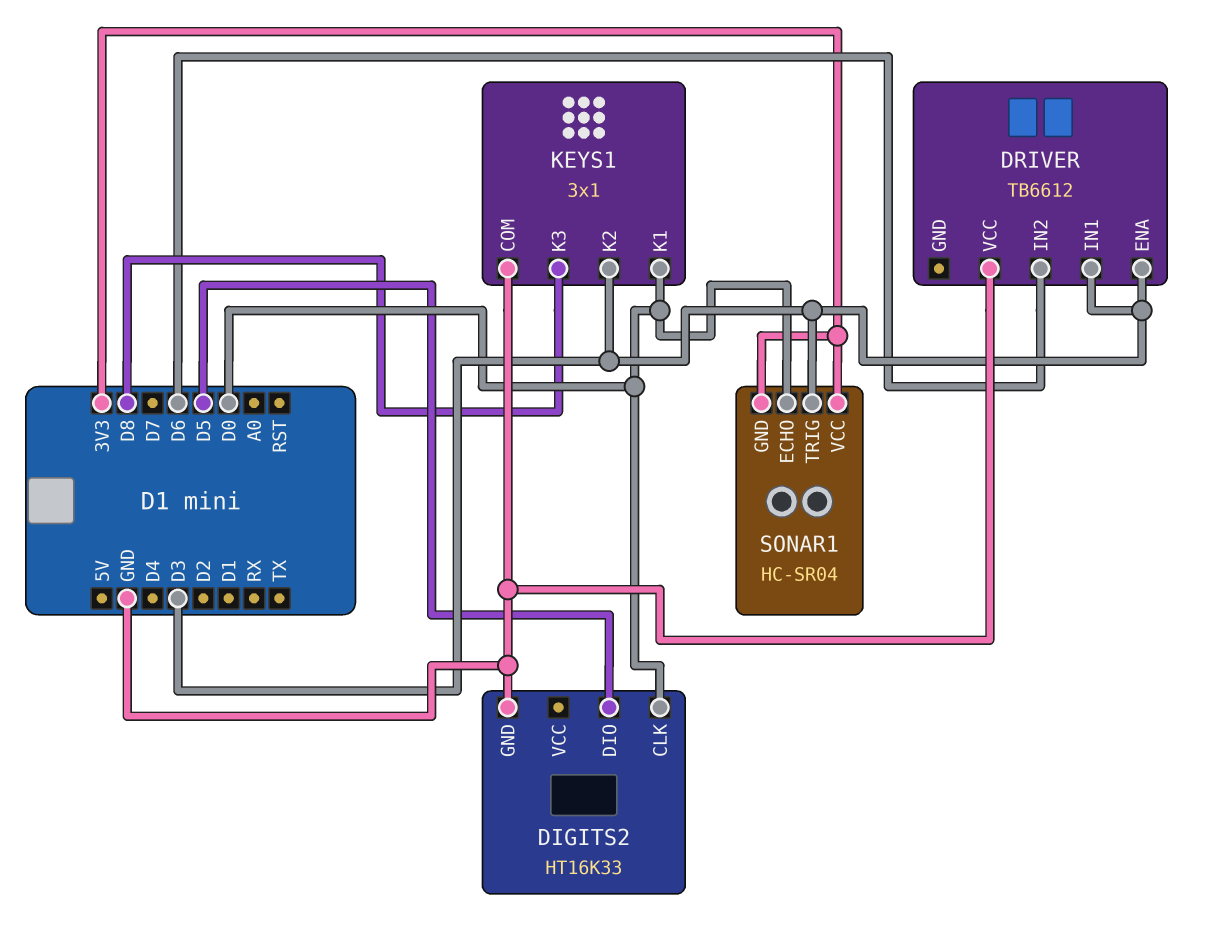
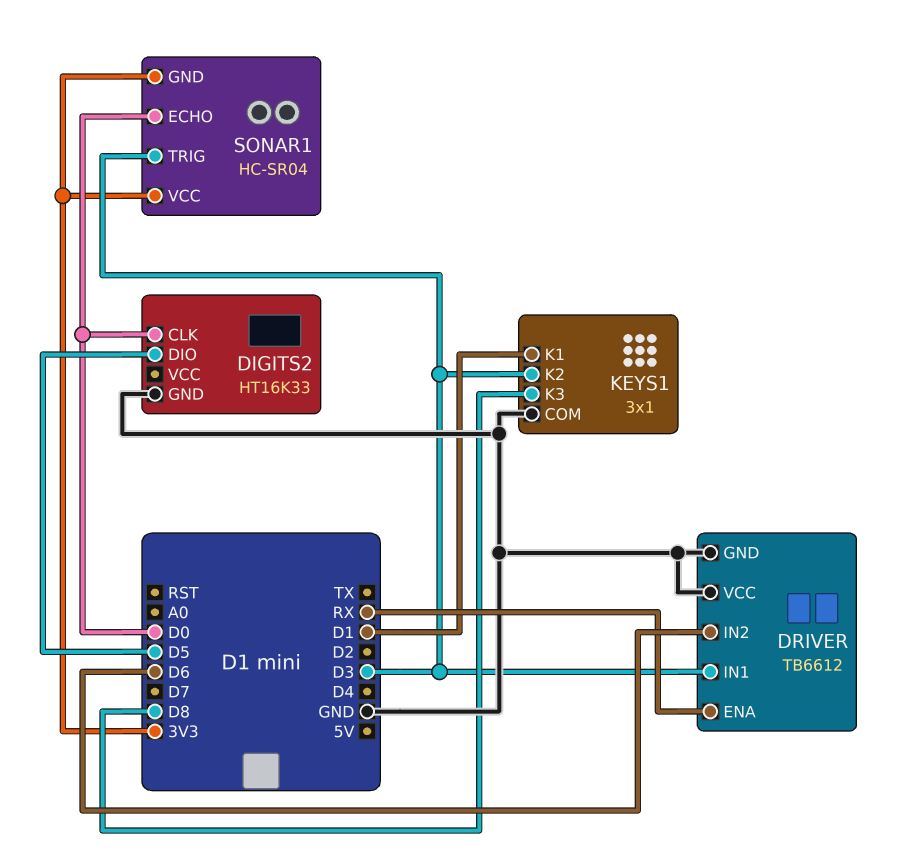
DRIVER pin ENA: D3 -> RX
DRIVER pin GND: none -> GND
KEYS1 pin K1: D0 -> D1

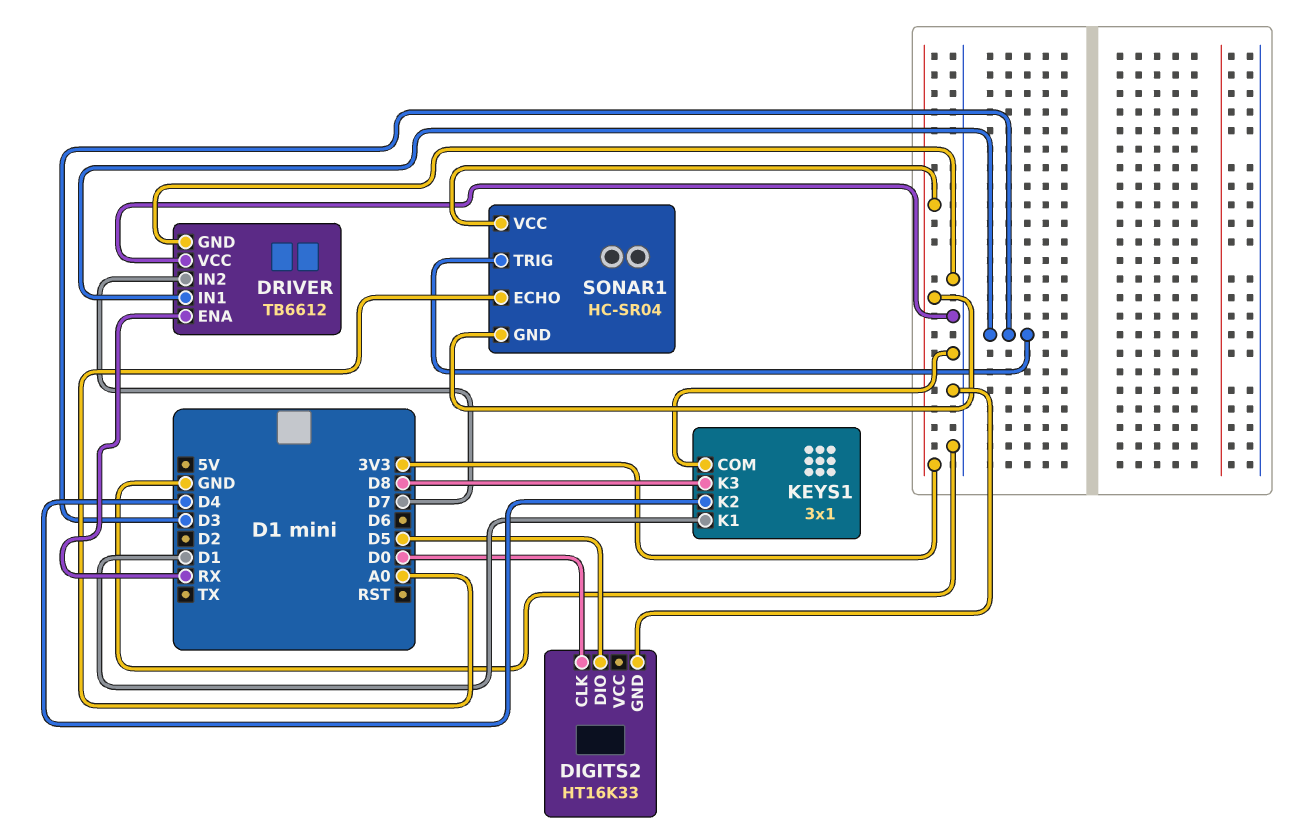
DRIVER pin IN2: D6 -> D7
KEYS1 pin K2: D3 -> D4
SONAR1 pin ECHO: D0 -> A0

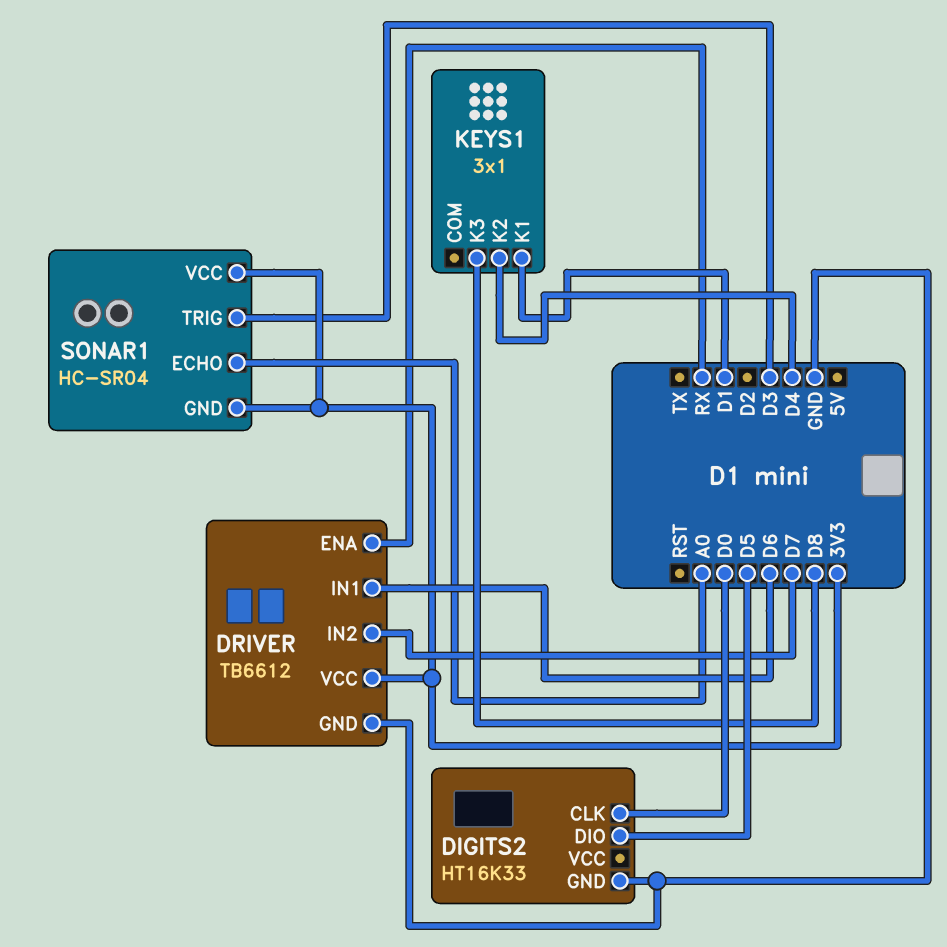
DRIVER pin IN1: D3 -> D6
DRIVER pin VCC: GND -> 3V3
KEYS1 pin COM: GND -> none

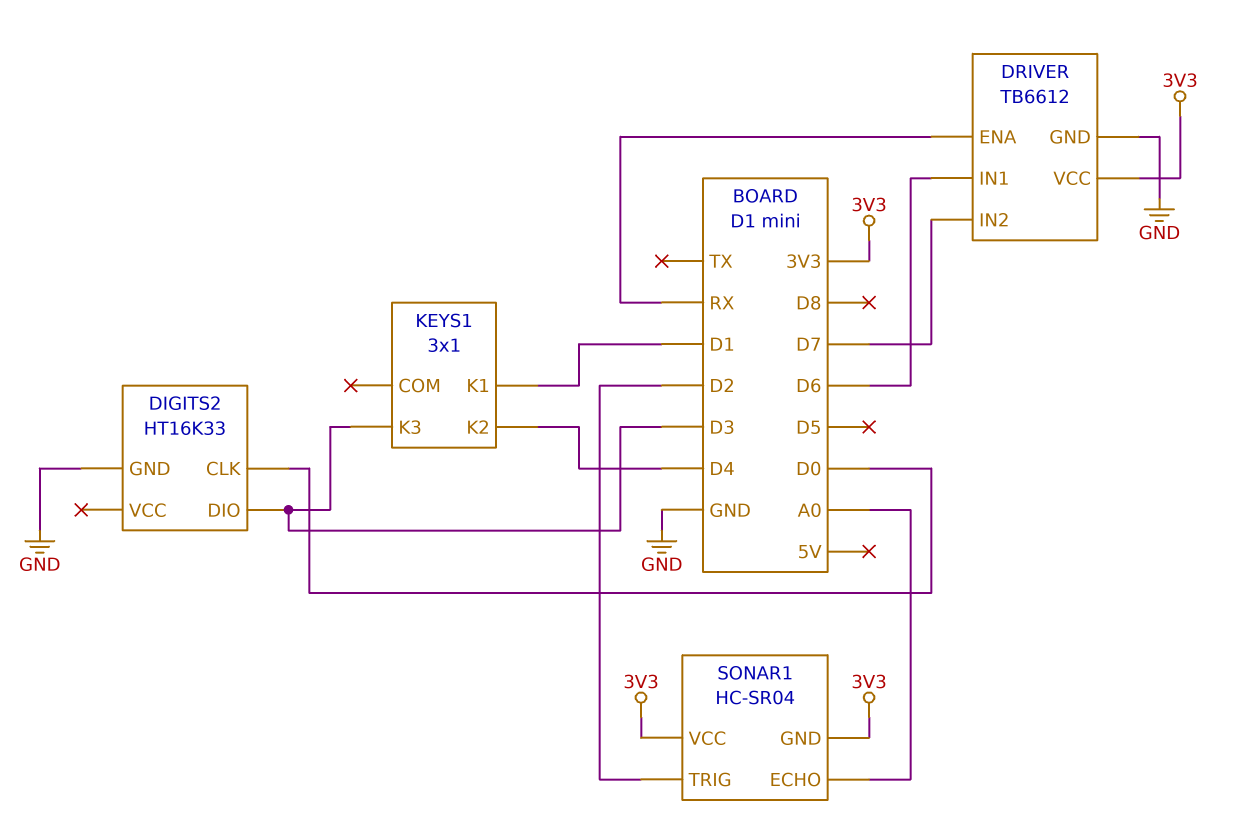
DIGITS2 pin DIO: D5 -> D3
KEYS1 pin K3: D8 -> D3
SONAR1 pin TRIG: D3 -> D2

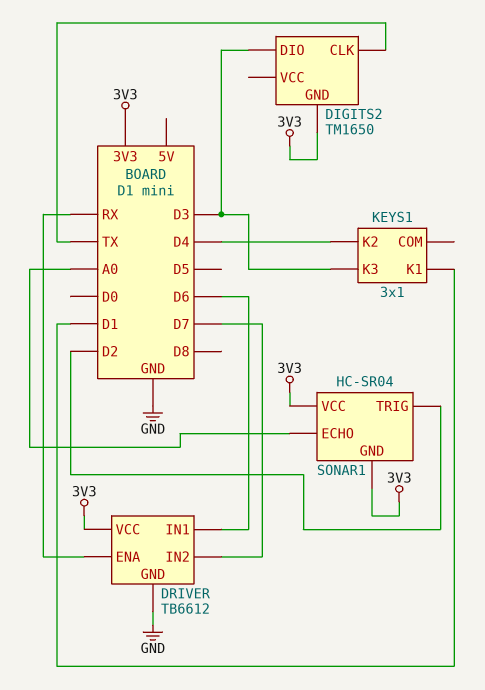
DIGITS2: HT16K33 -> TM1650
DIGITS2 pin CLK: D0 -> TX
DIGITS2 pin GND: GND -> 3V3

